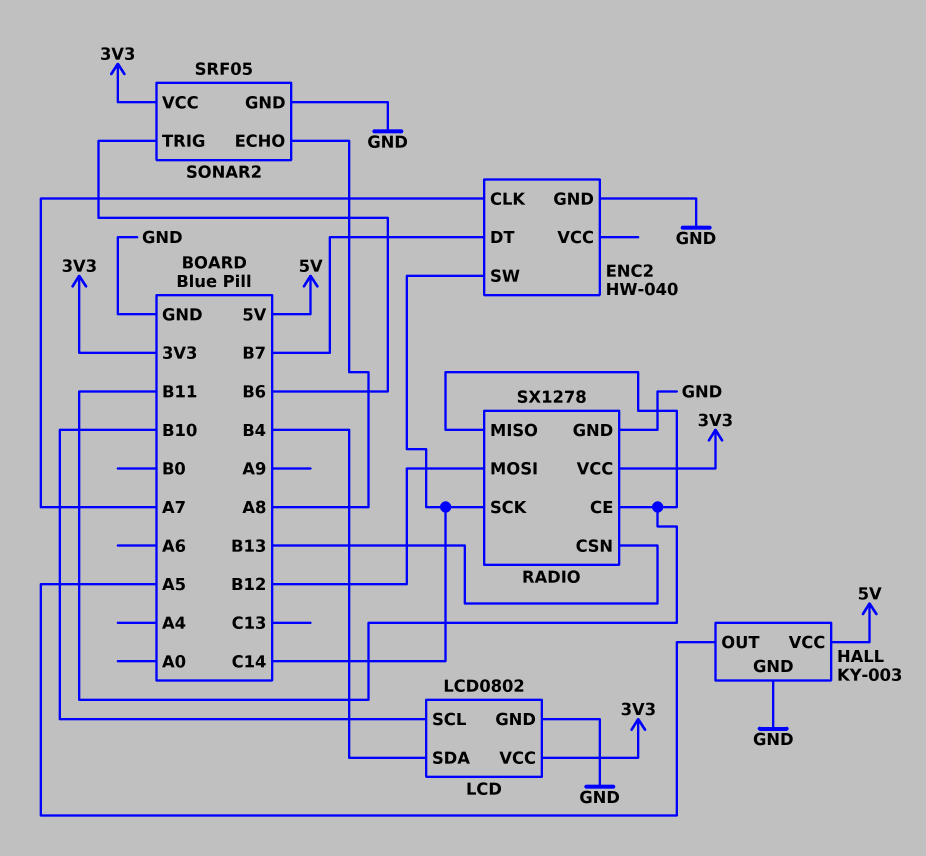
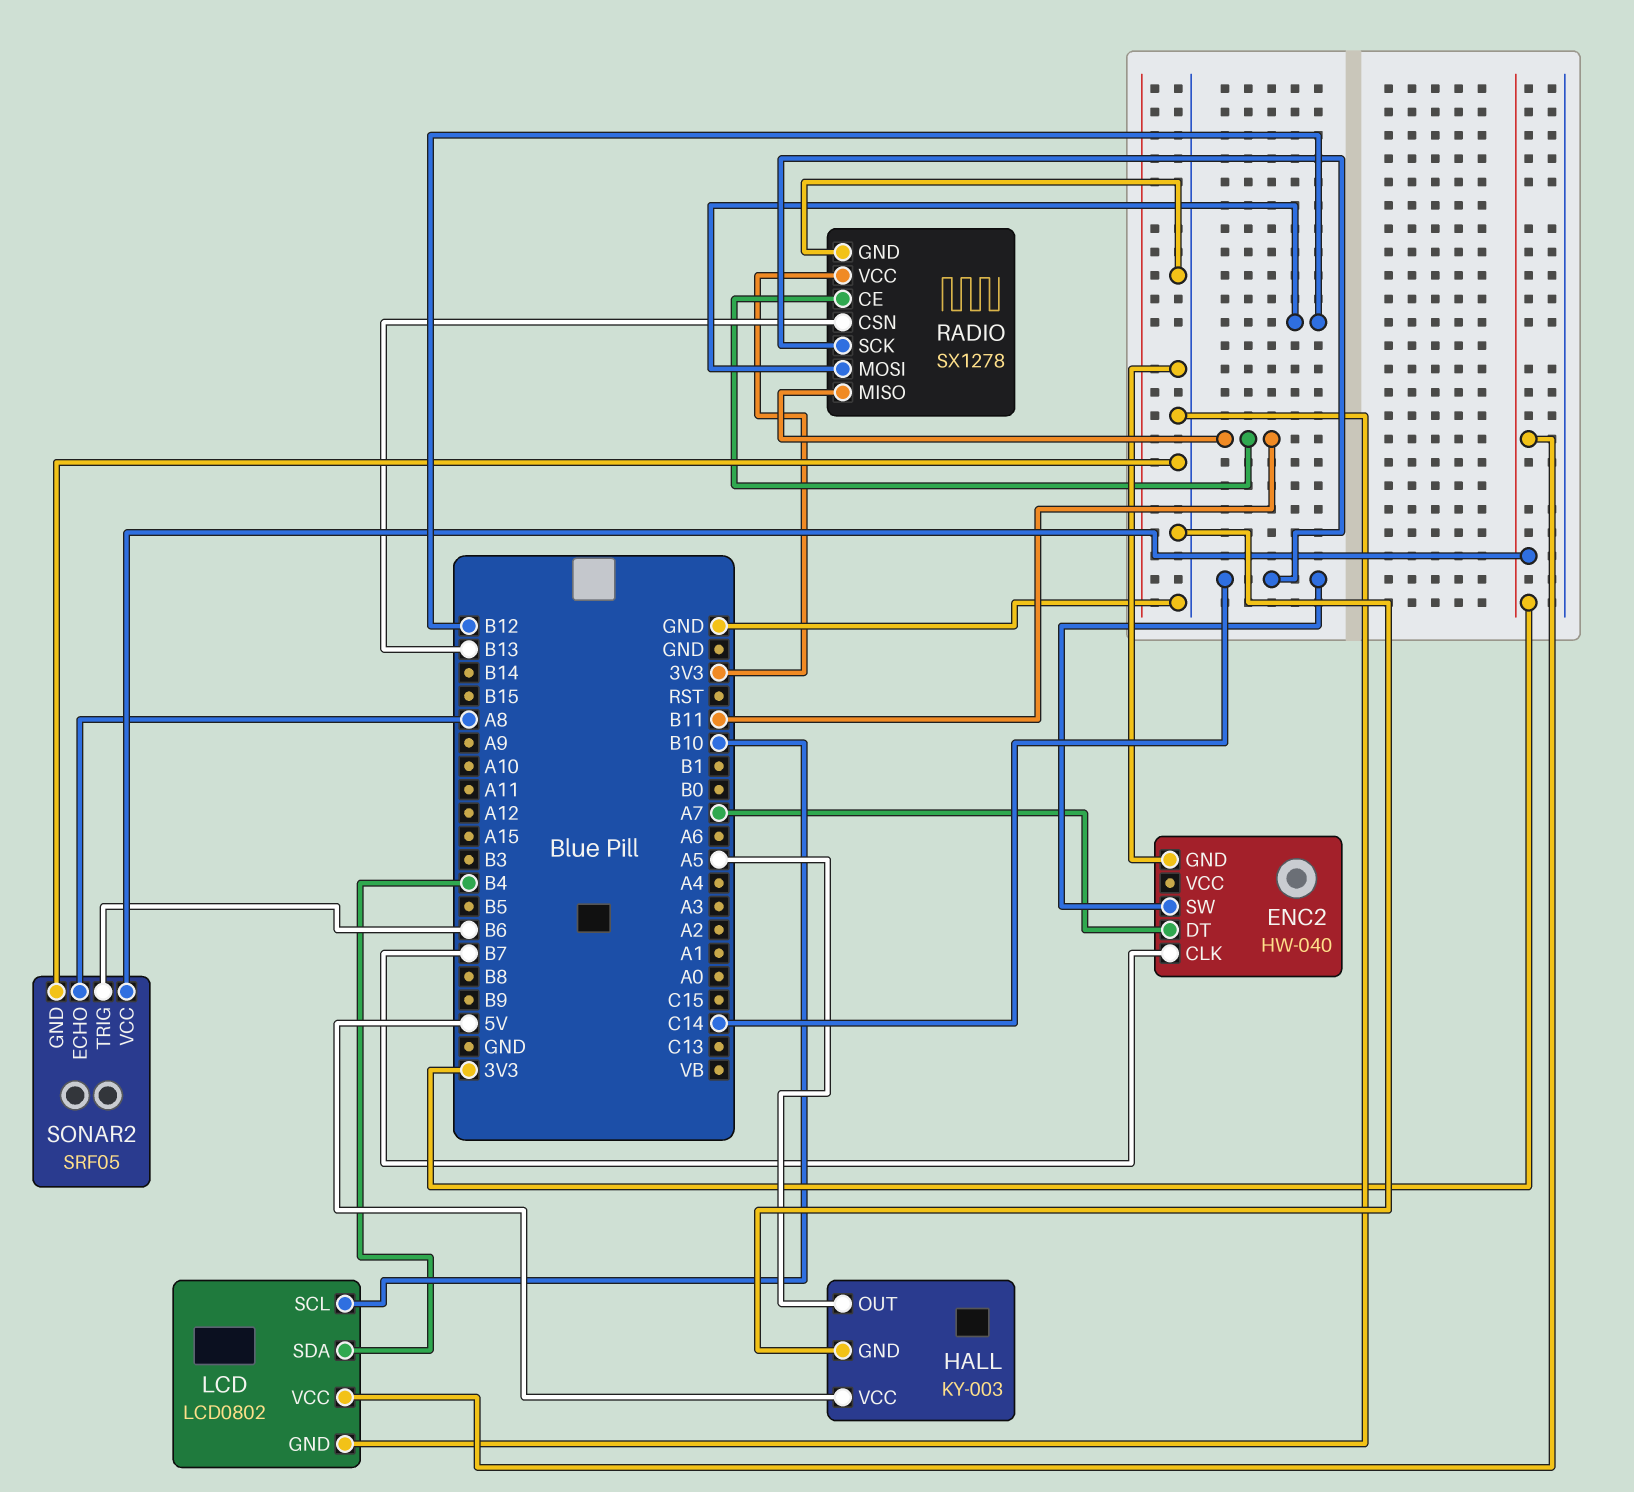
ENC2 pin CLK: A7 -> B7
ENC2 pin DT: B7 -> A7

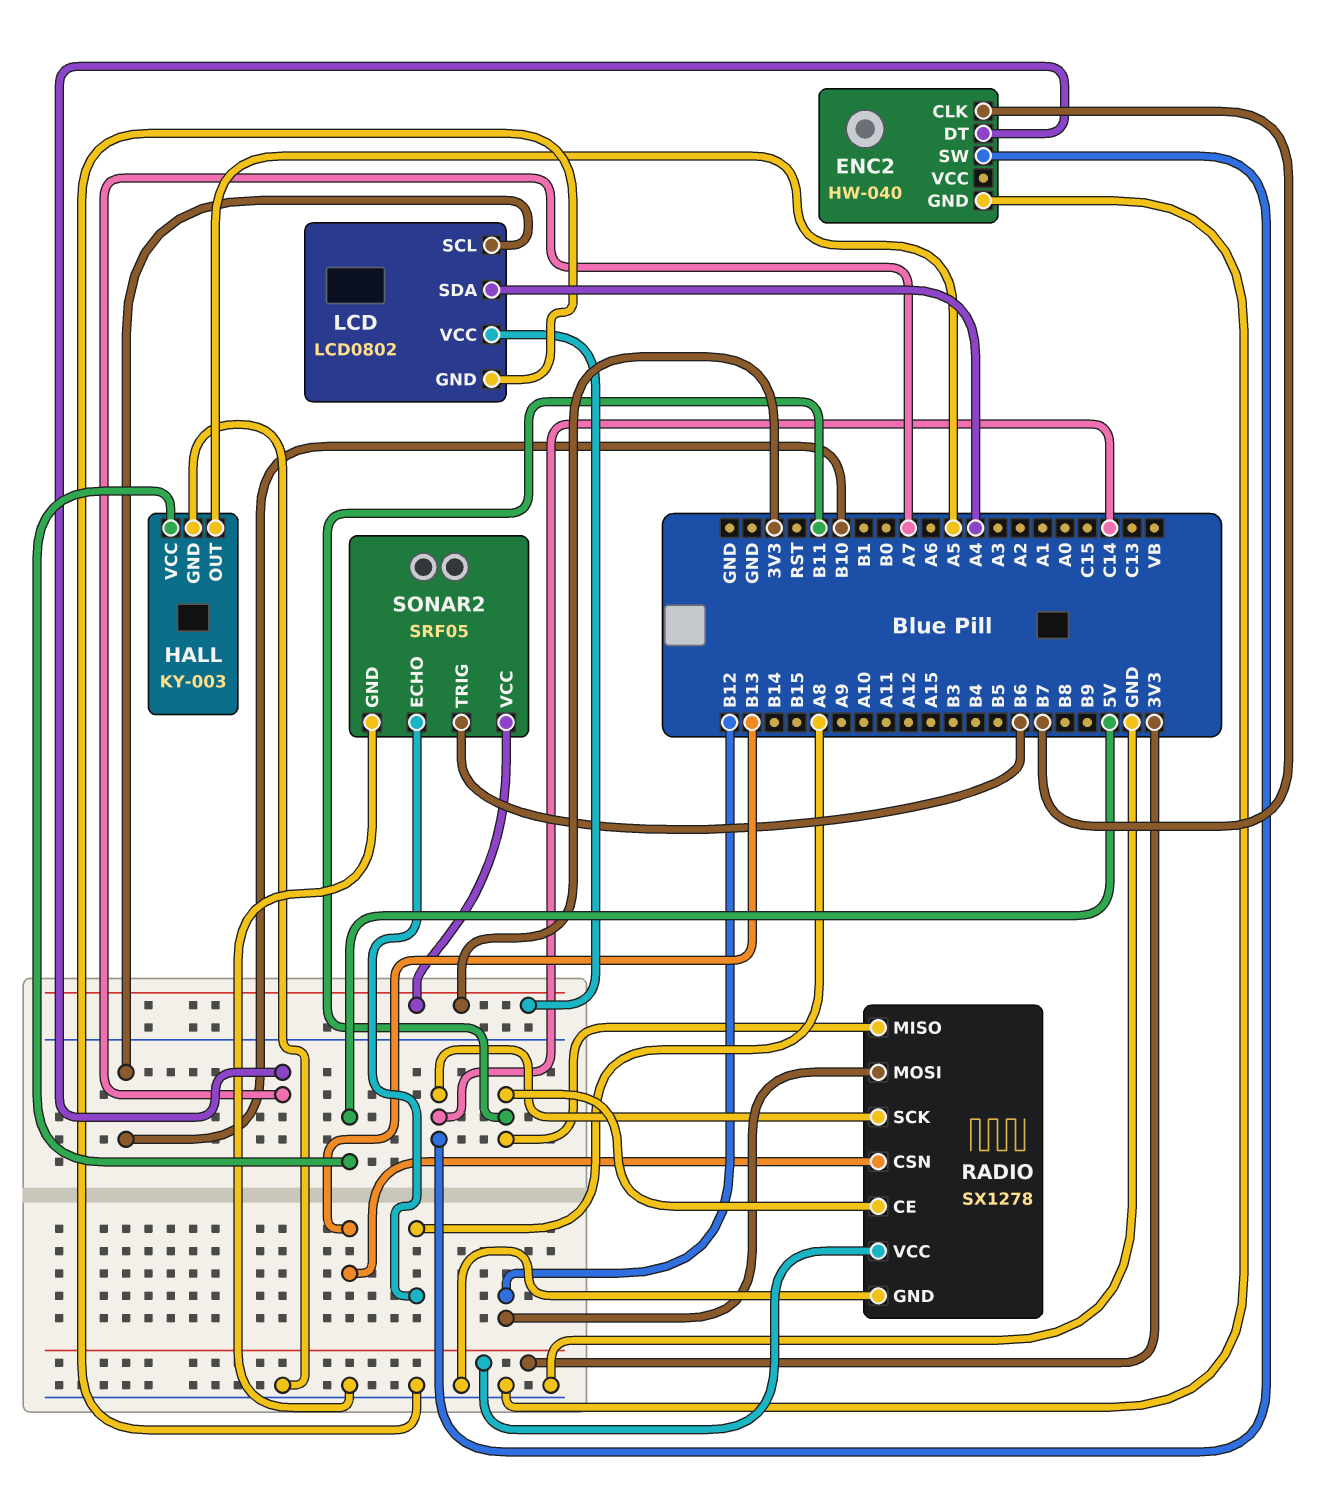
LCD pin SDA: B4 -> A4

